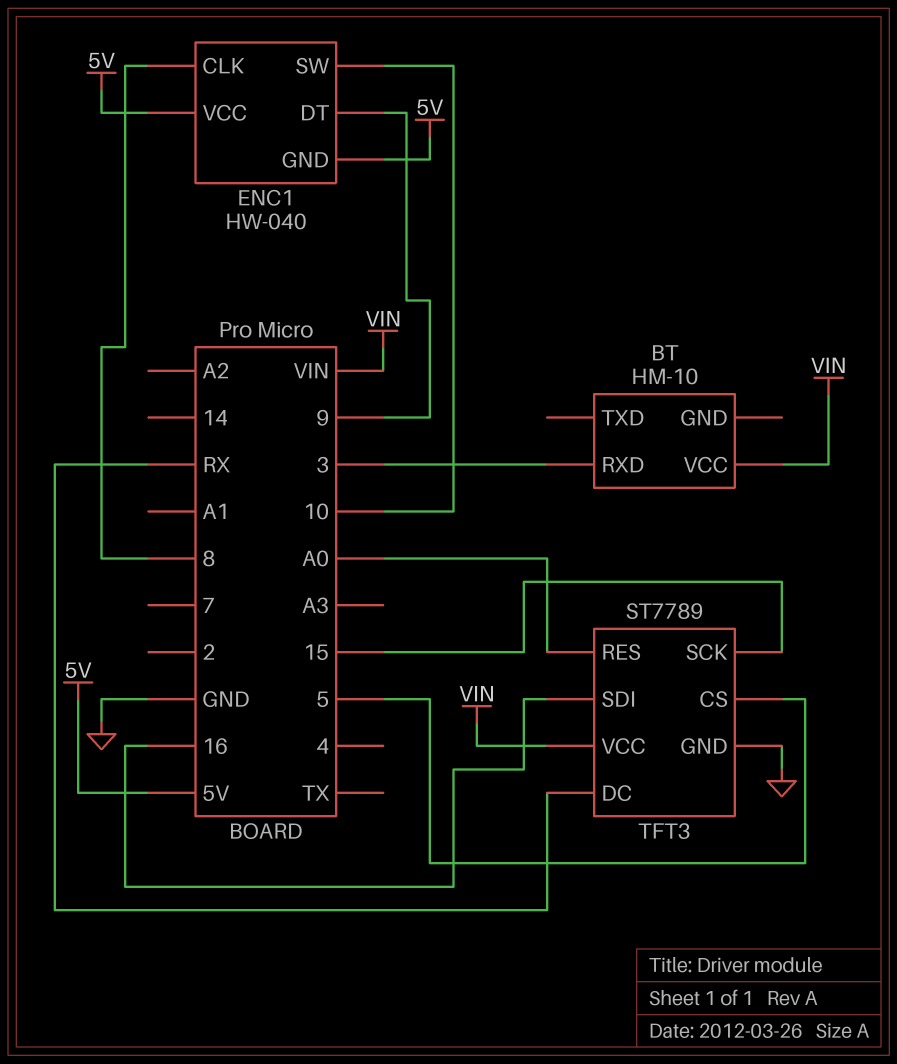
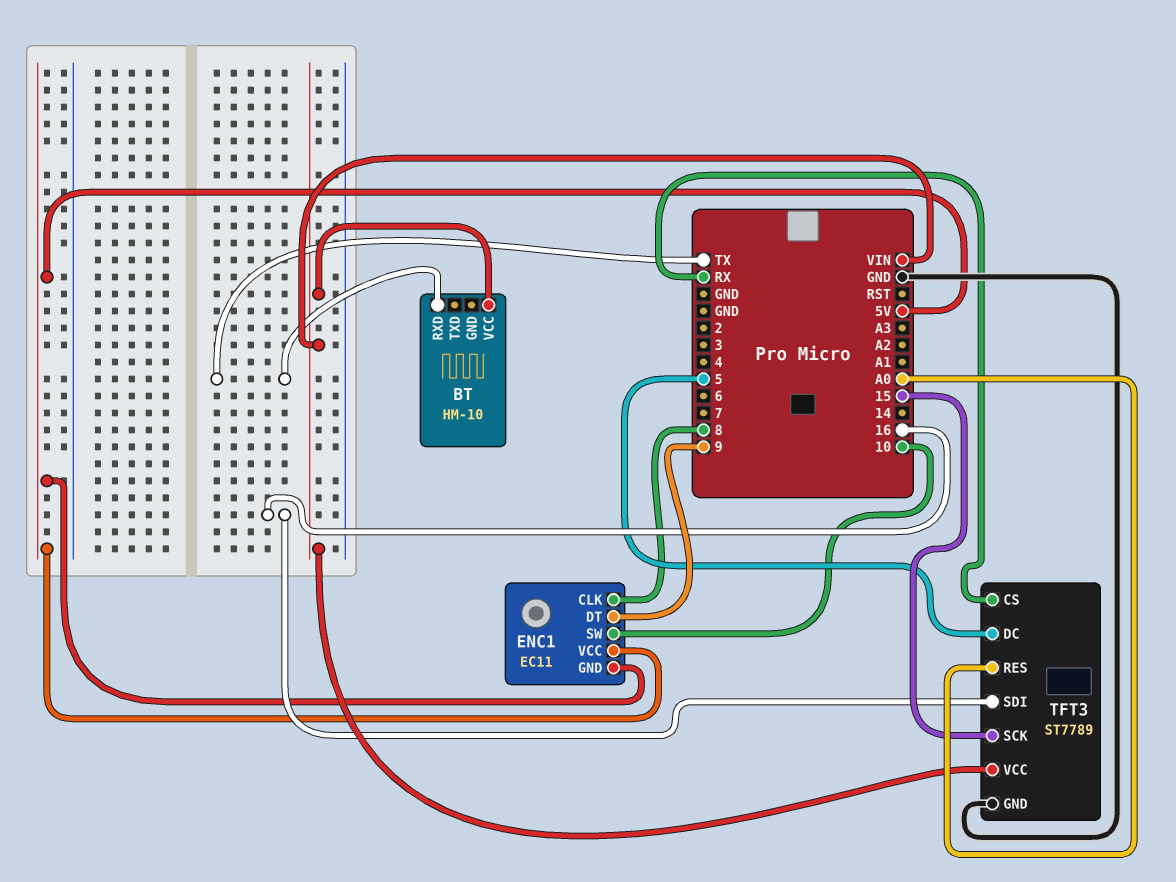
BT pin RXD: 3 -> TX
ENC1: HW-040 -> EC11
TFT3 pin CS: 5 -> RX
TFT3 pin DC: RX -> 5

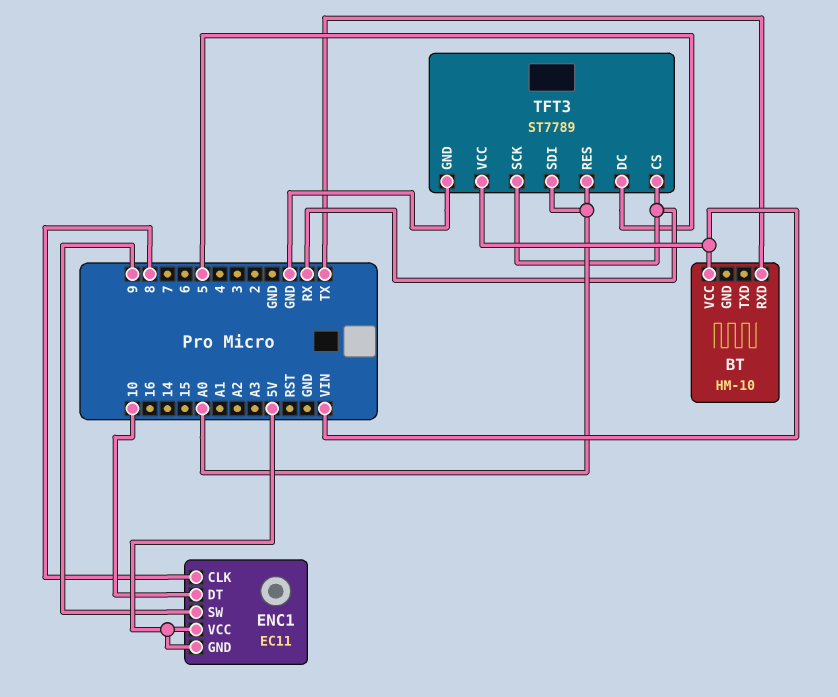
ENC1 pin DT: 9 -> 10
ENC1 pin SW: 10 -> 9
TFT3 pin SCK: 15 -> RX
TFT3 pin SDI: 16 -> A0

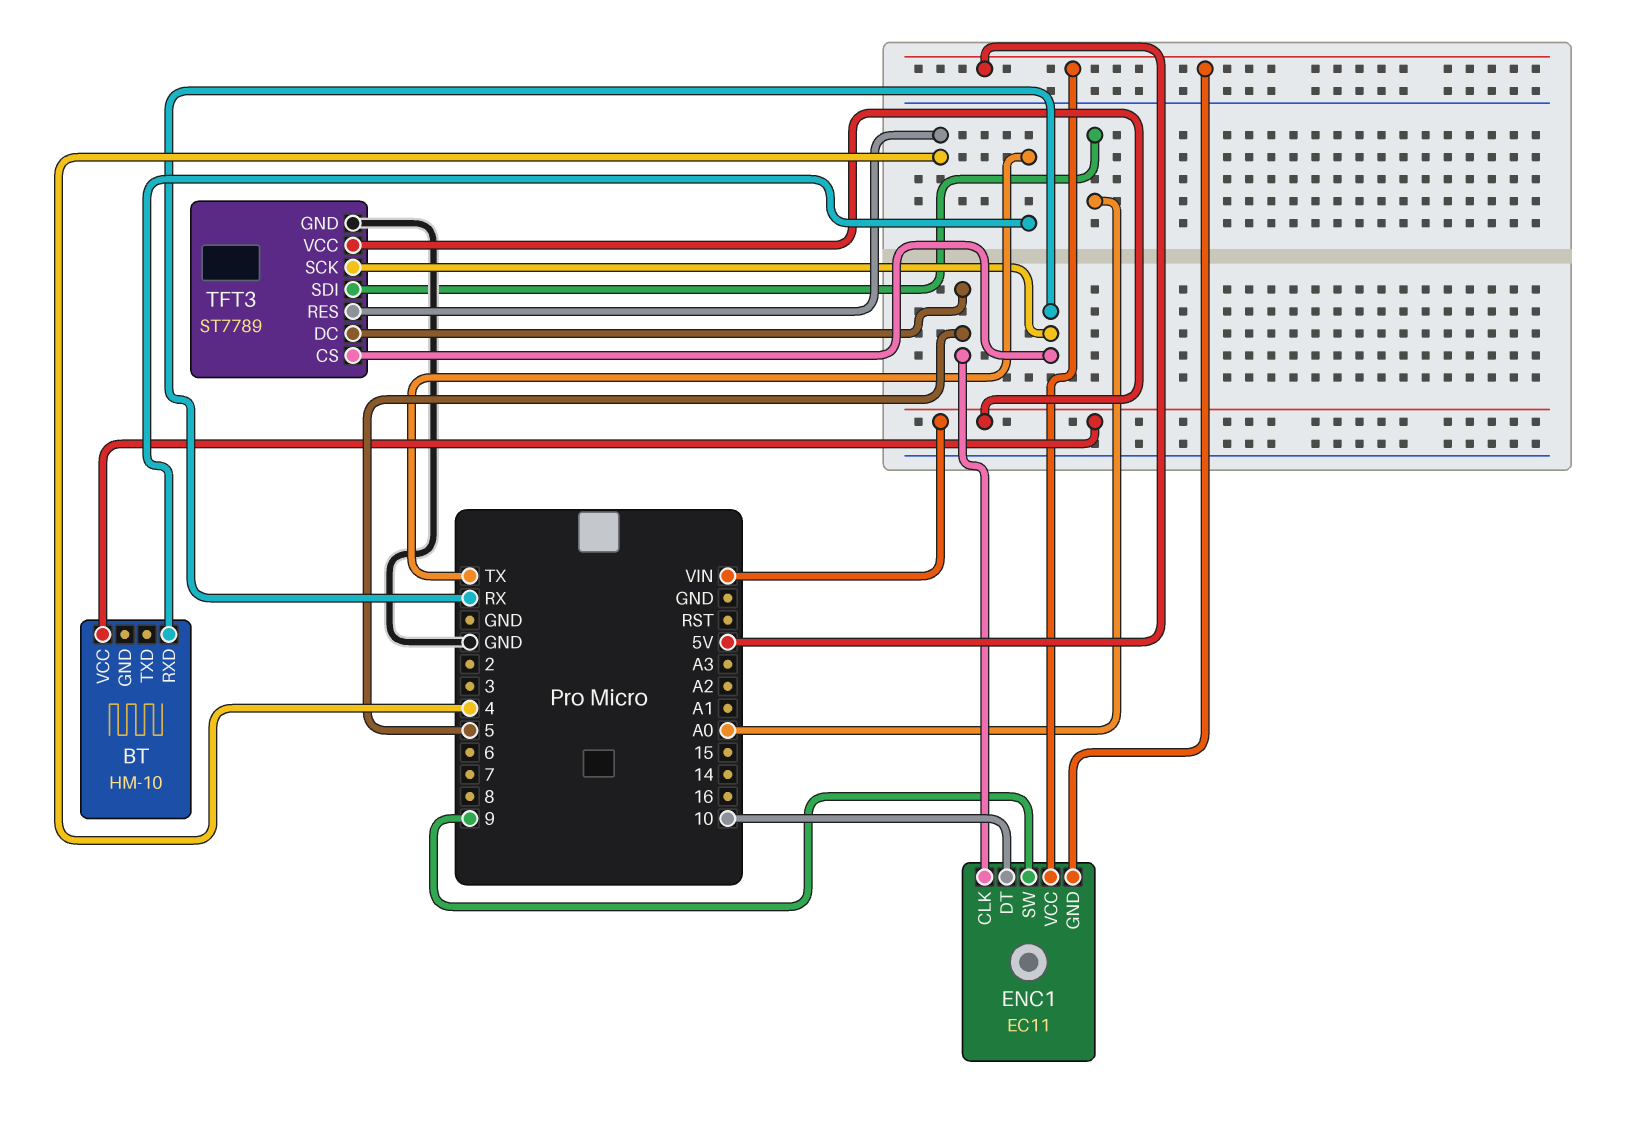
ENC1 pin CLK: 8 -> 5
TFT3 pin RES: A0 -> 4

